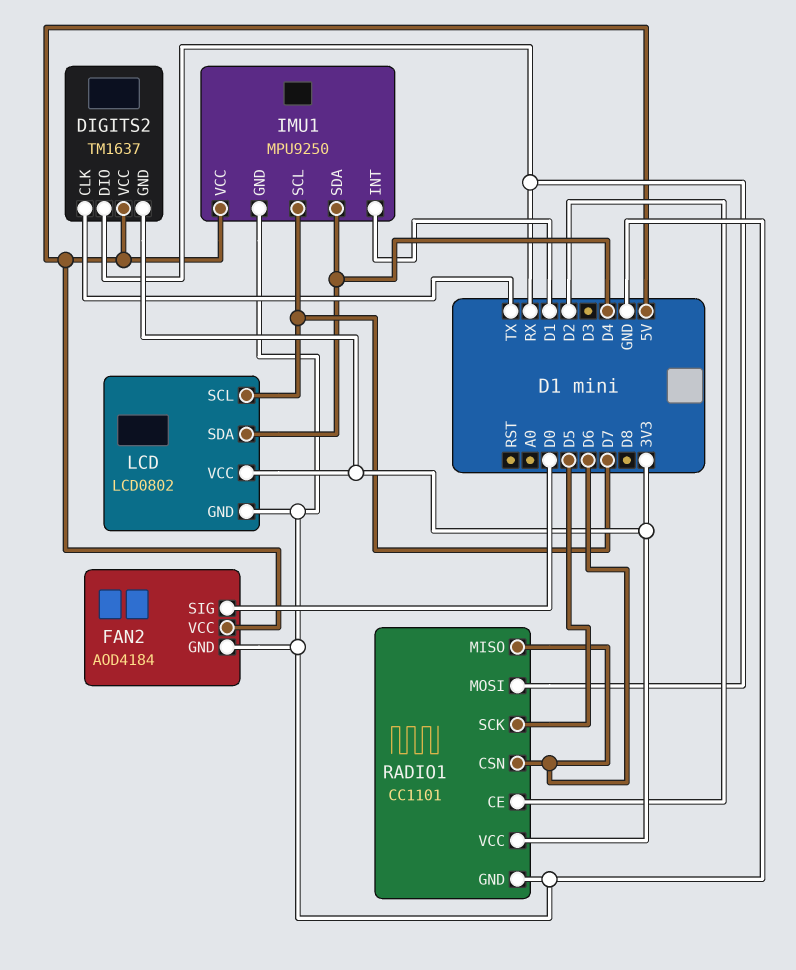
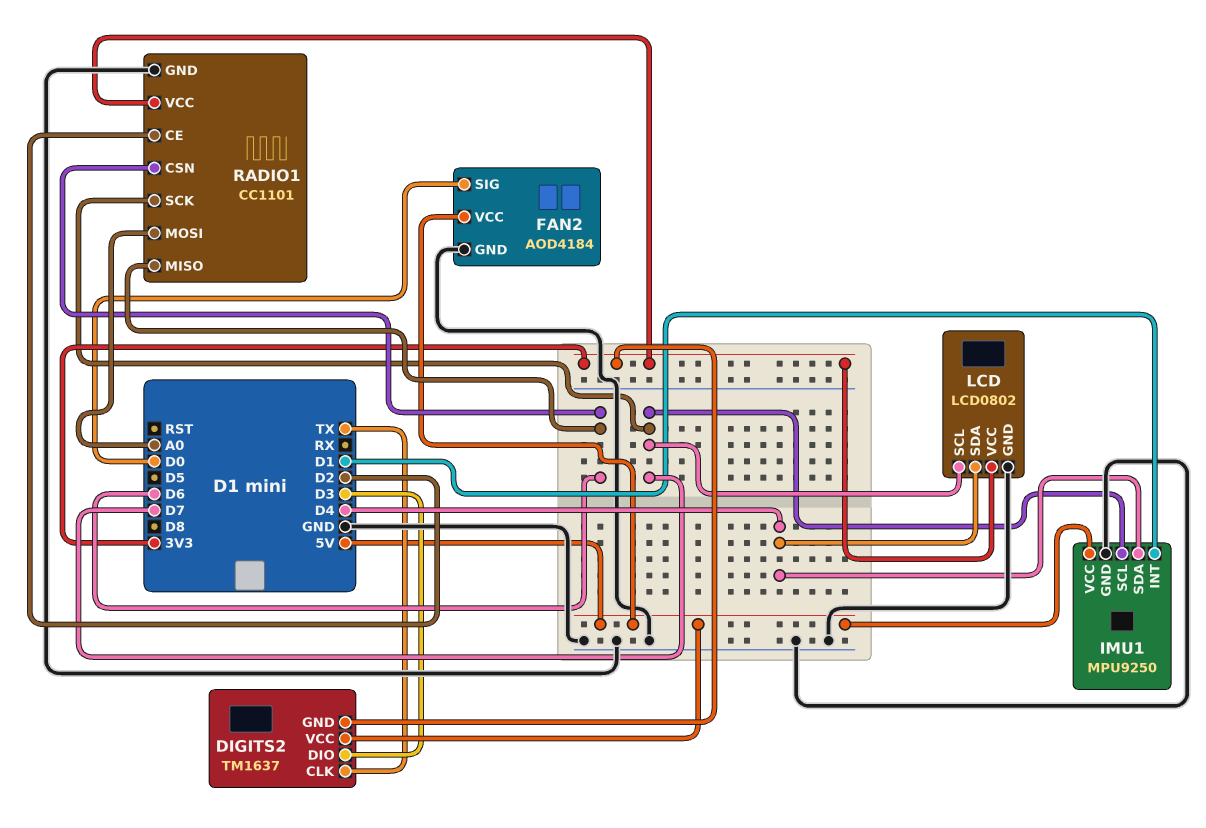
DIGITS2 pin DIO: RX -> D3
RADIO1 pin MOSI: RX -> A0
RADIO1 pin SCK: D5 -> D7

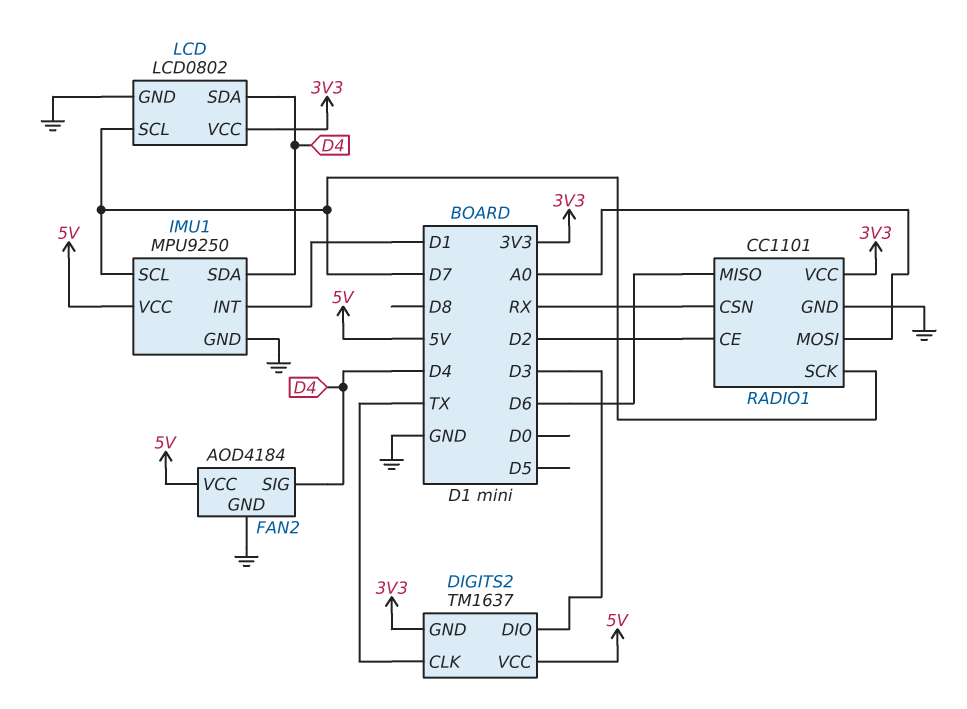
FAN2 pin SIG: D0 -> D4
RADIO1 pin CSN: D6 -> RX

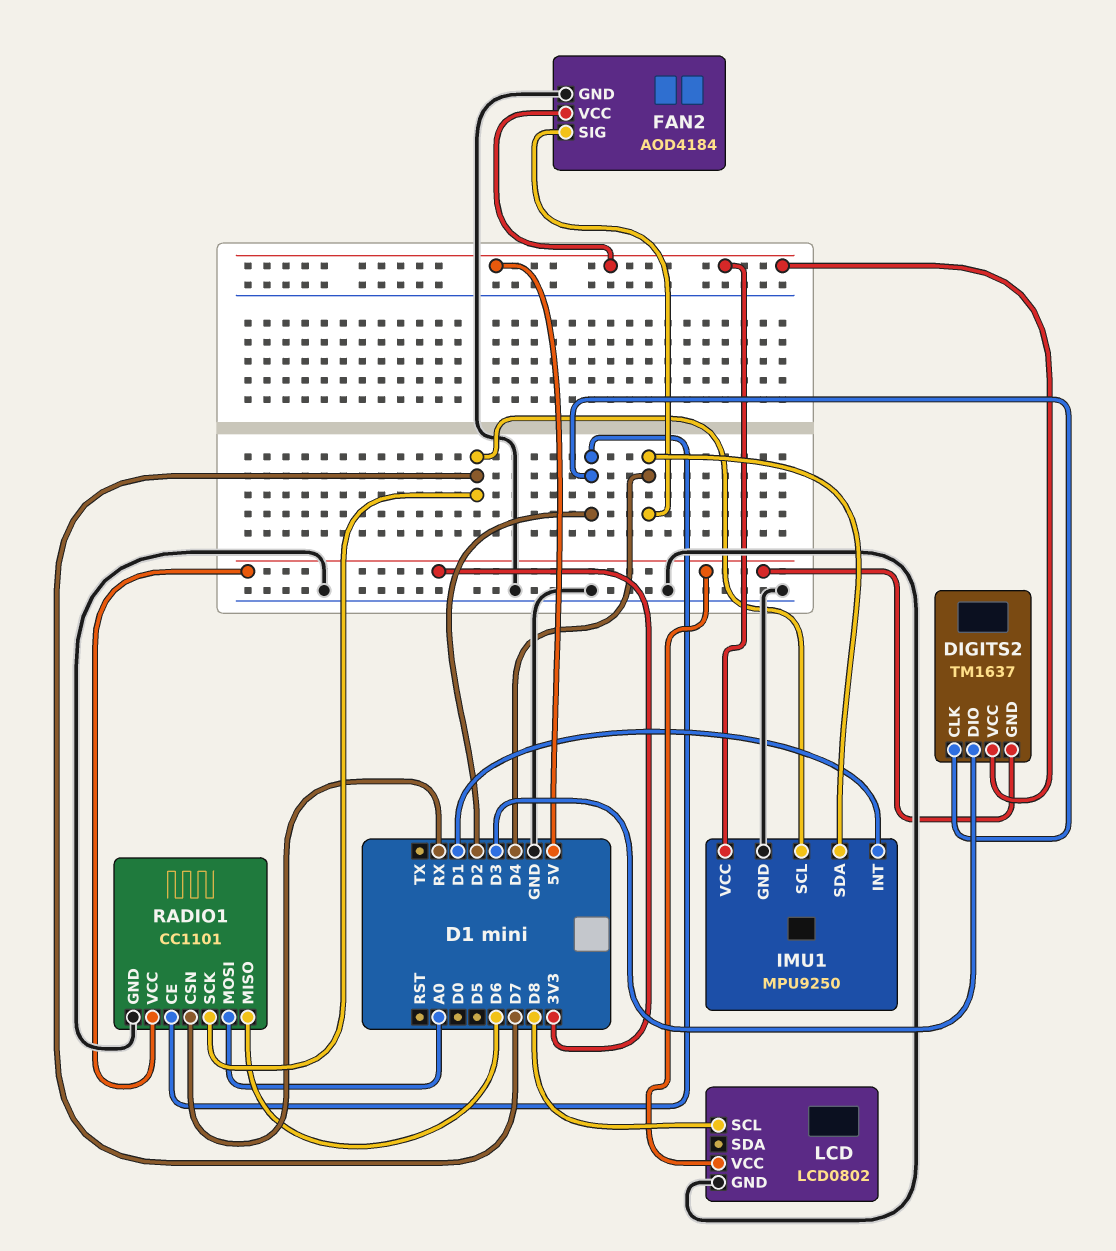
DIGITS2 pin CLK: TX -> D2
LCD pin SCL: D7 -> D8
LCD pin SDA: D4 -> none

